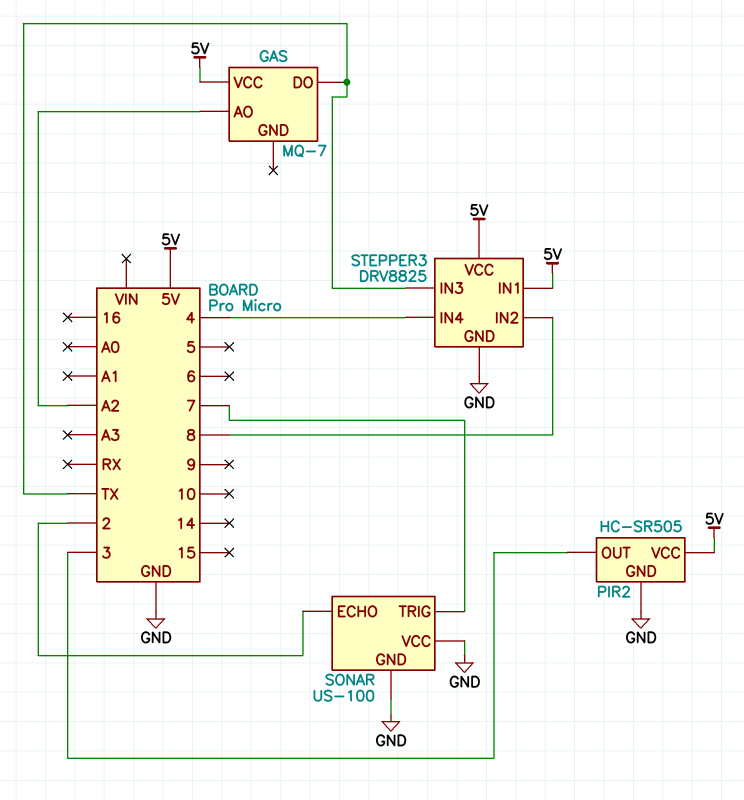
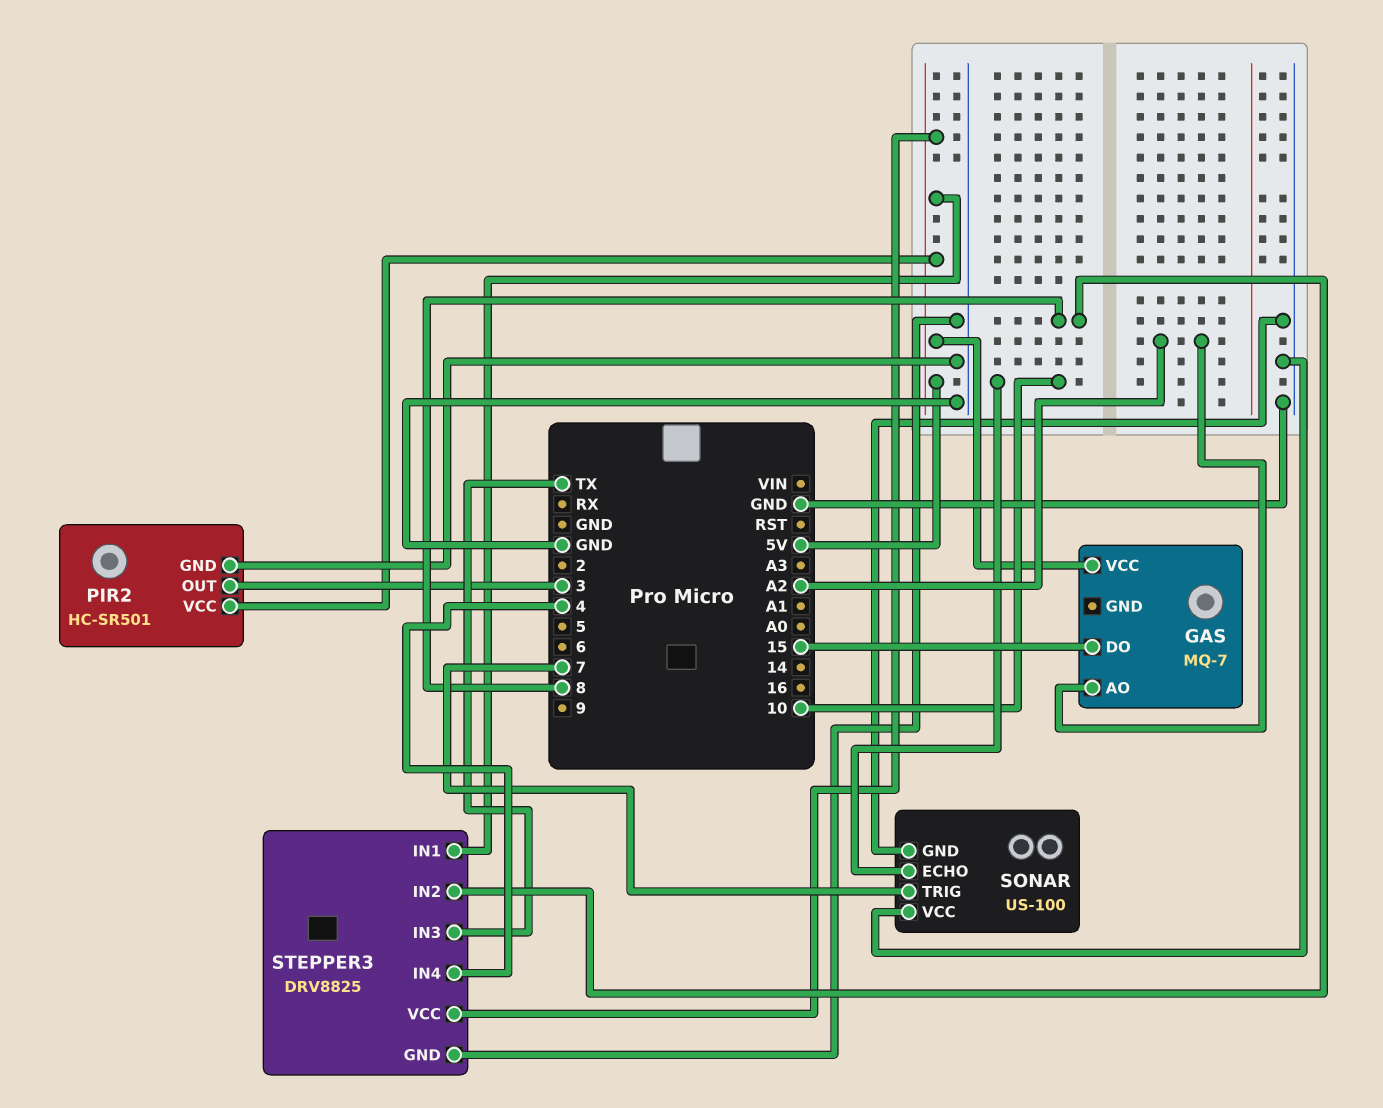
GAS pin DO: TX -> 15
PIR2: HC-SR505 -> HC-SR501
SONAR pin ECHO: 2 -> 10

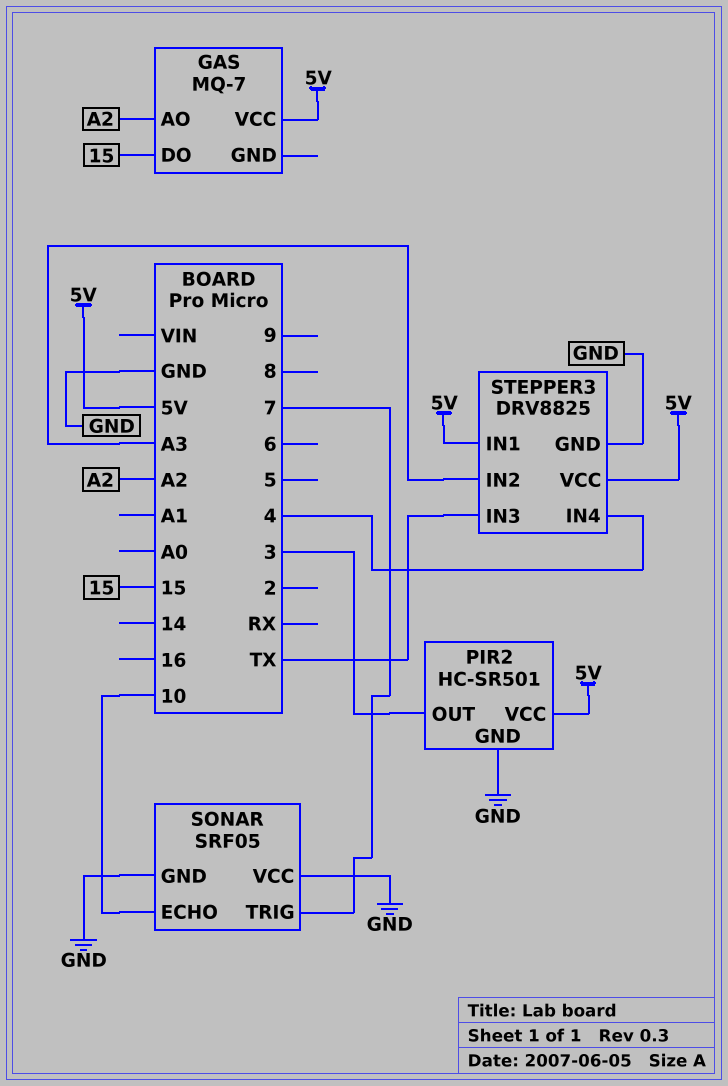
SONAR: US-100 -> SRF05
STEPPER3 pin IN2: 8 -> A3

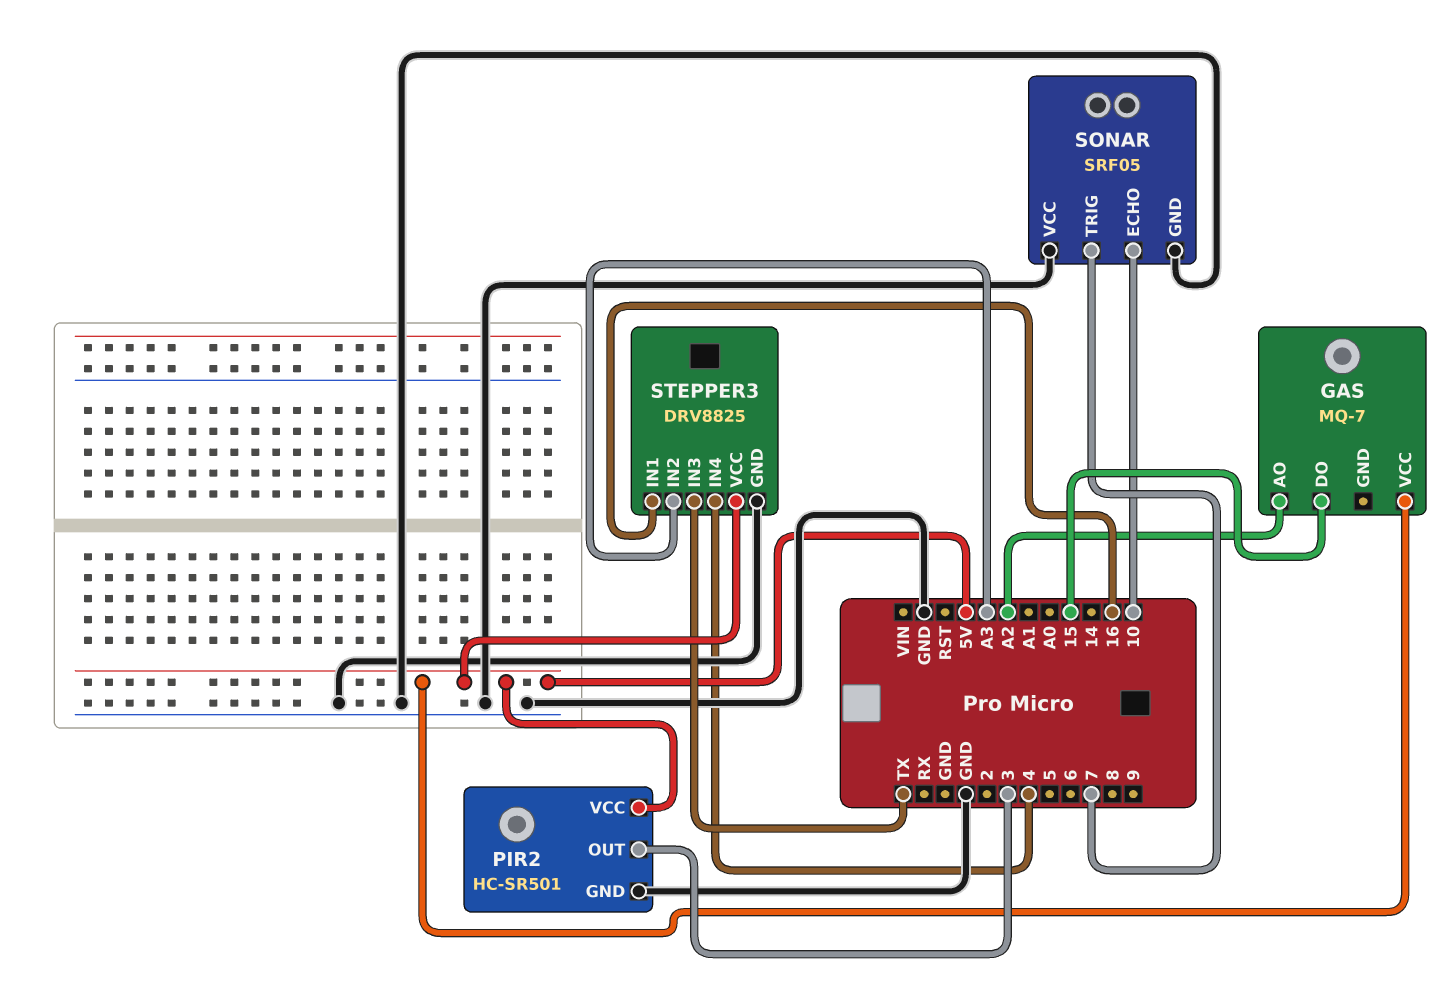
STEPPER3 pin IN1: 5V -> 16

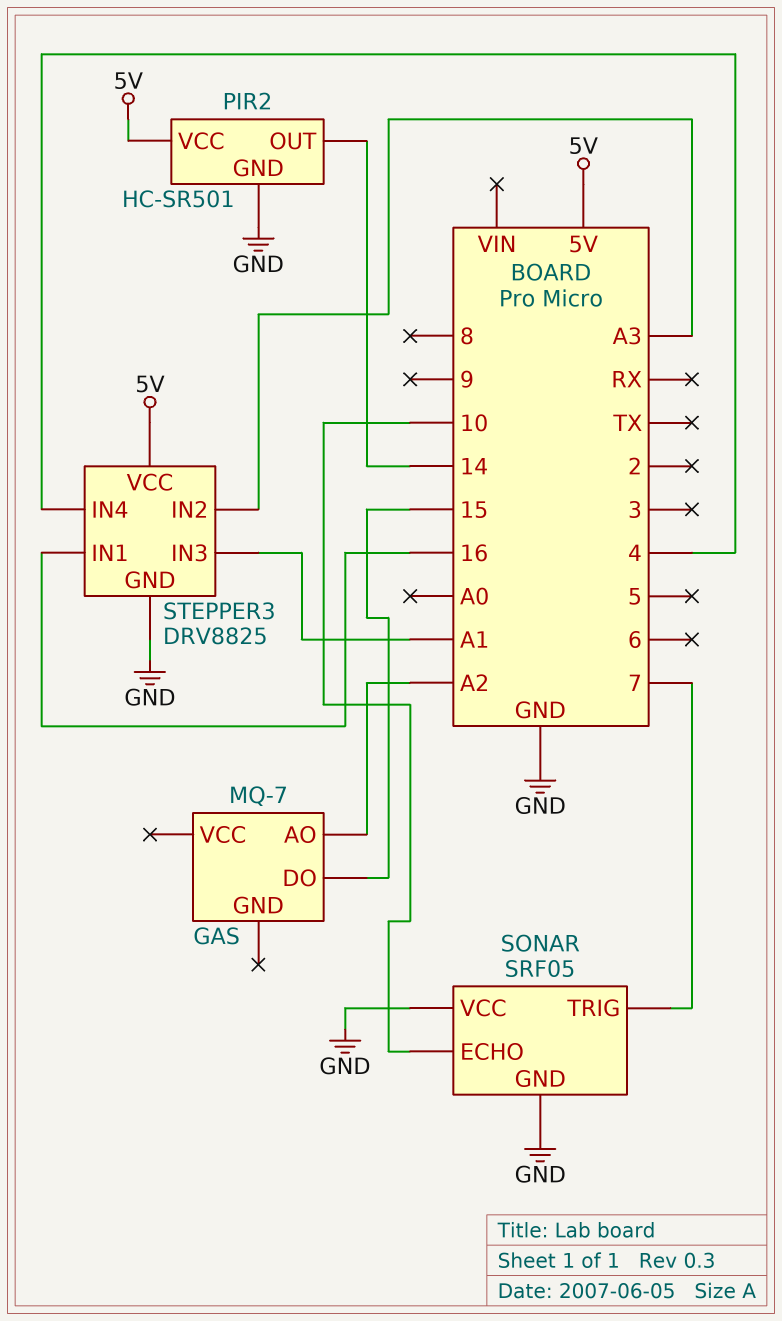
GAS pin VCC: 5V -> none
PIR2 pin OUT: 3 -> 14
STEPPER3 pin IN3: TX -> A1

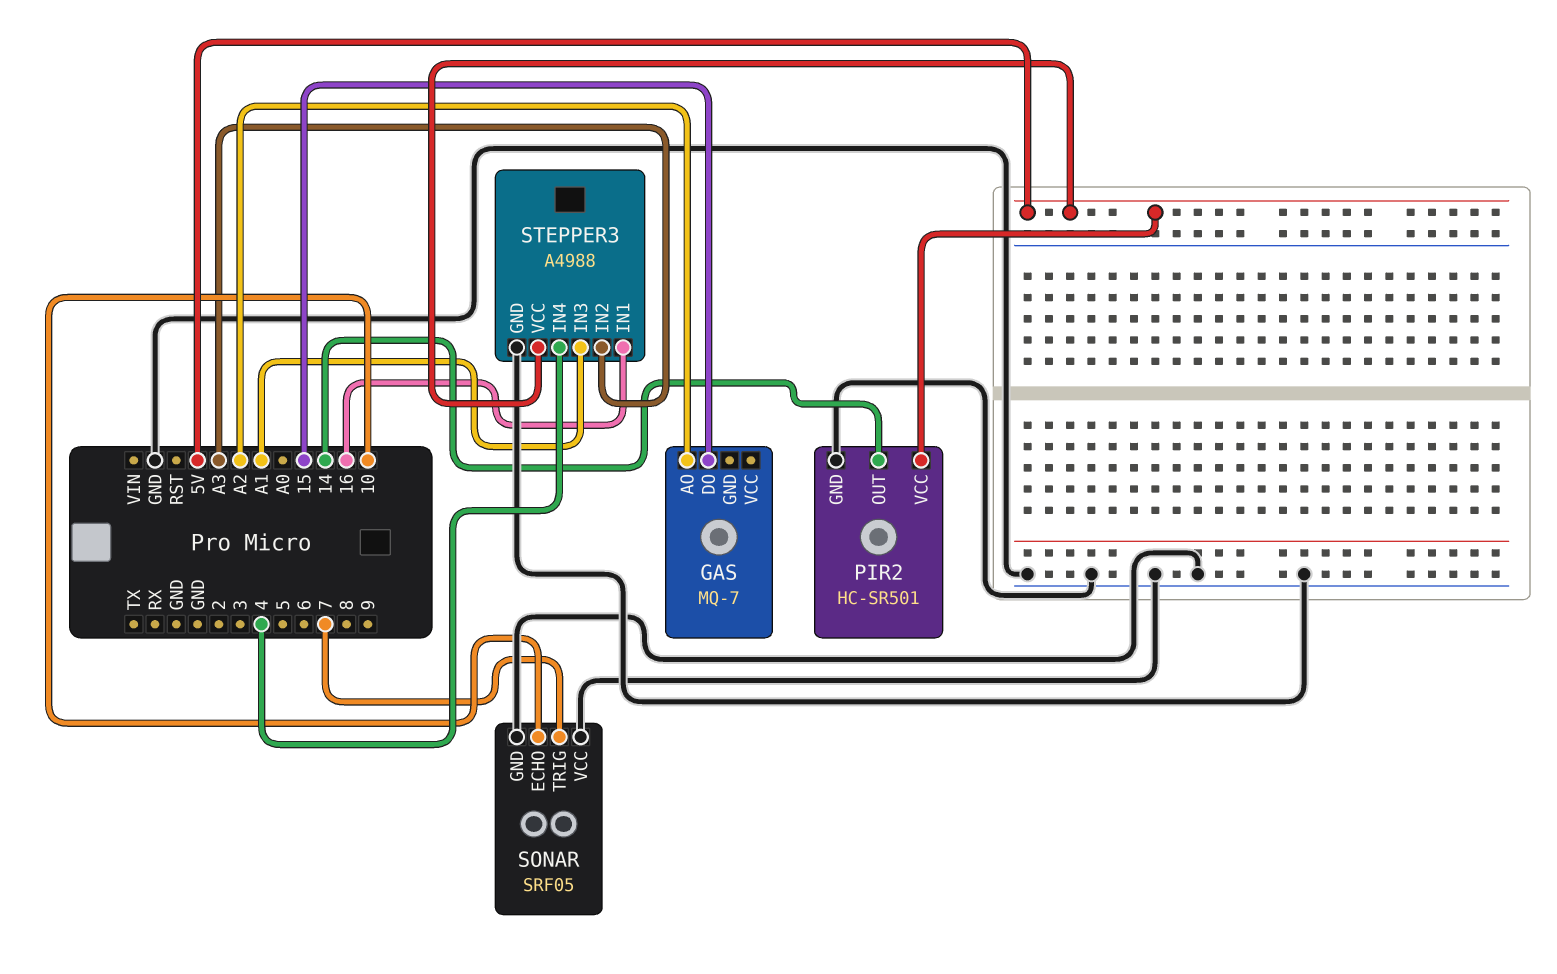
STEPPER3: DRV8825 -> A4988

